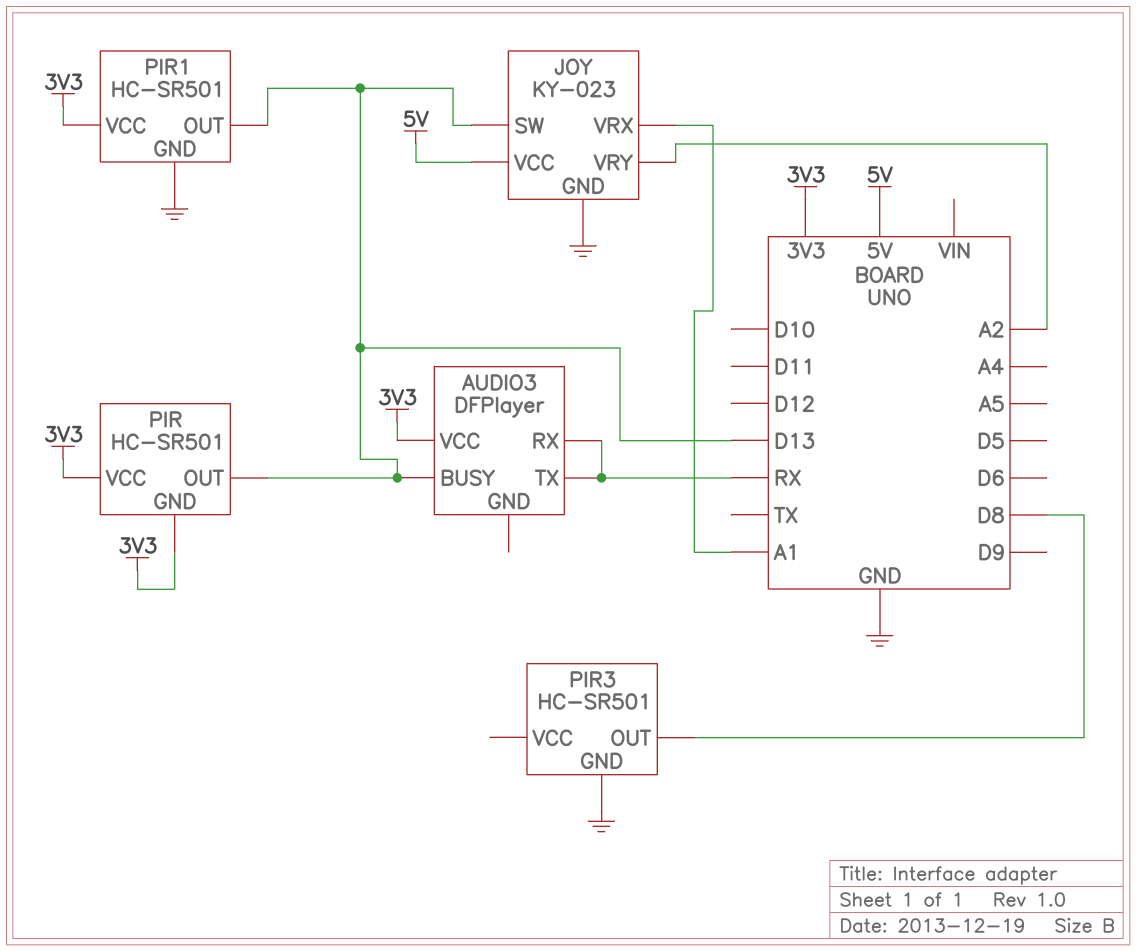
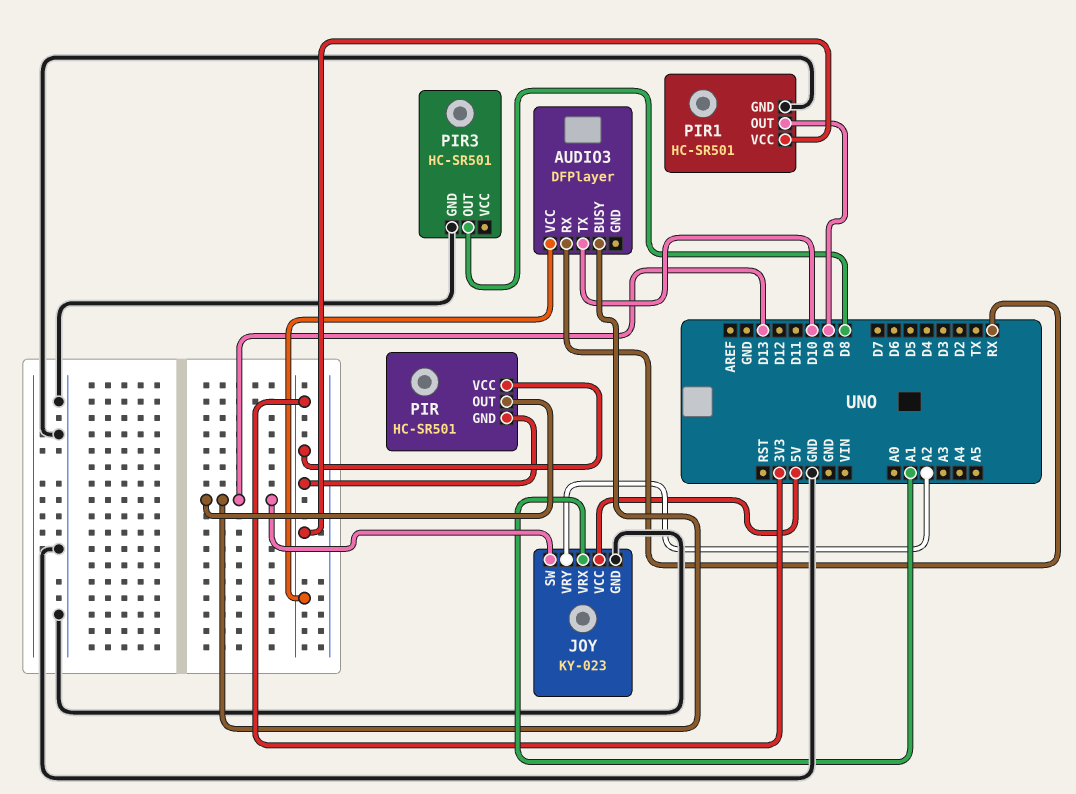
AUDIO3 pin TX: RX -> D10
PIR1 pin OUT: D13 -> D9

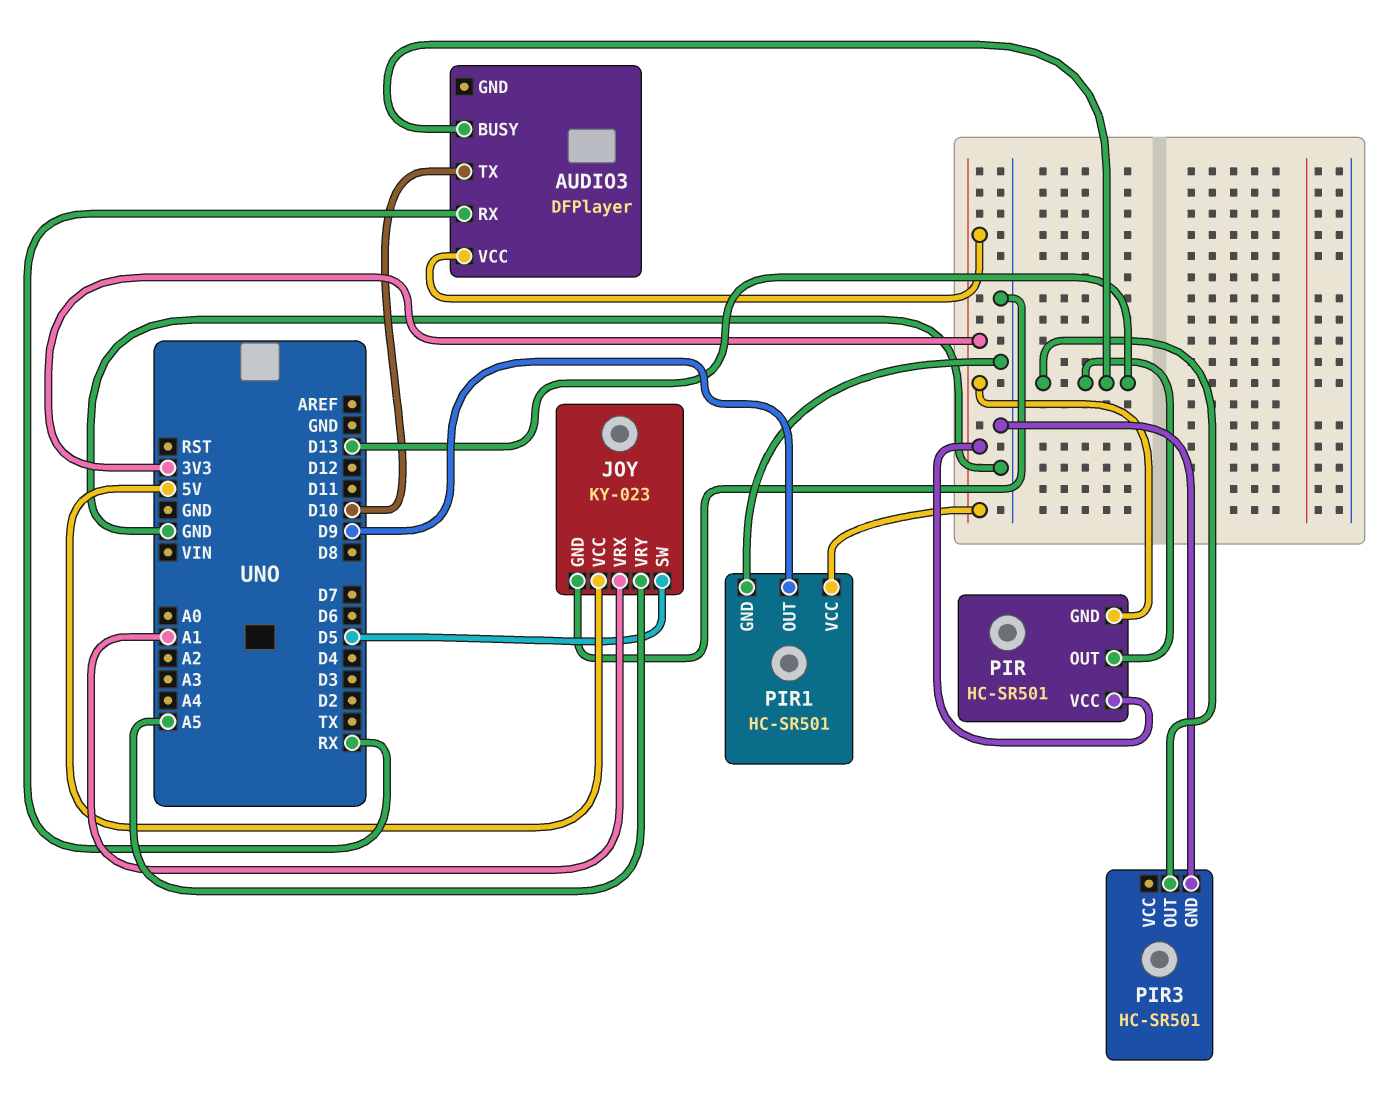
JOY pin SW: D13 -> D5
JOY pin VRY: A2 -> A5
PIR3 pin OUT: D8 -> D13

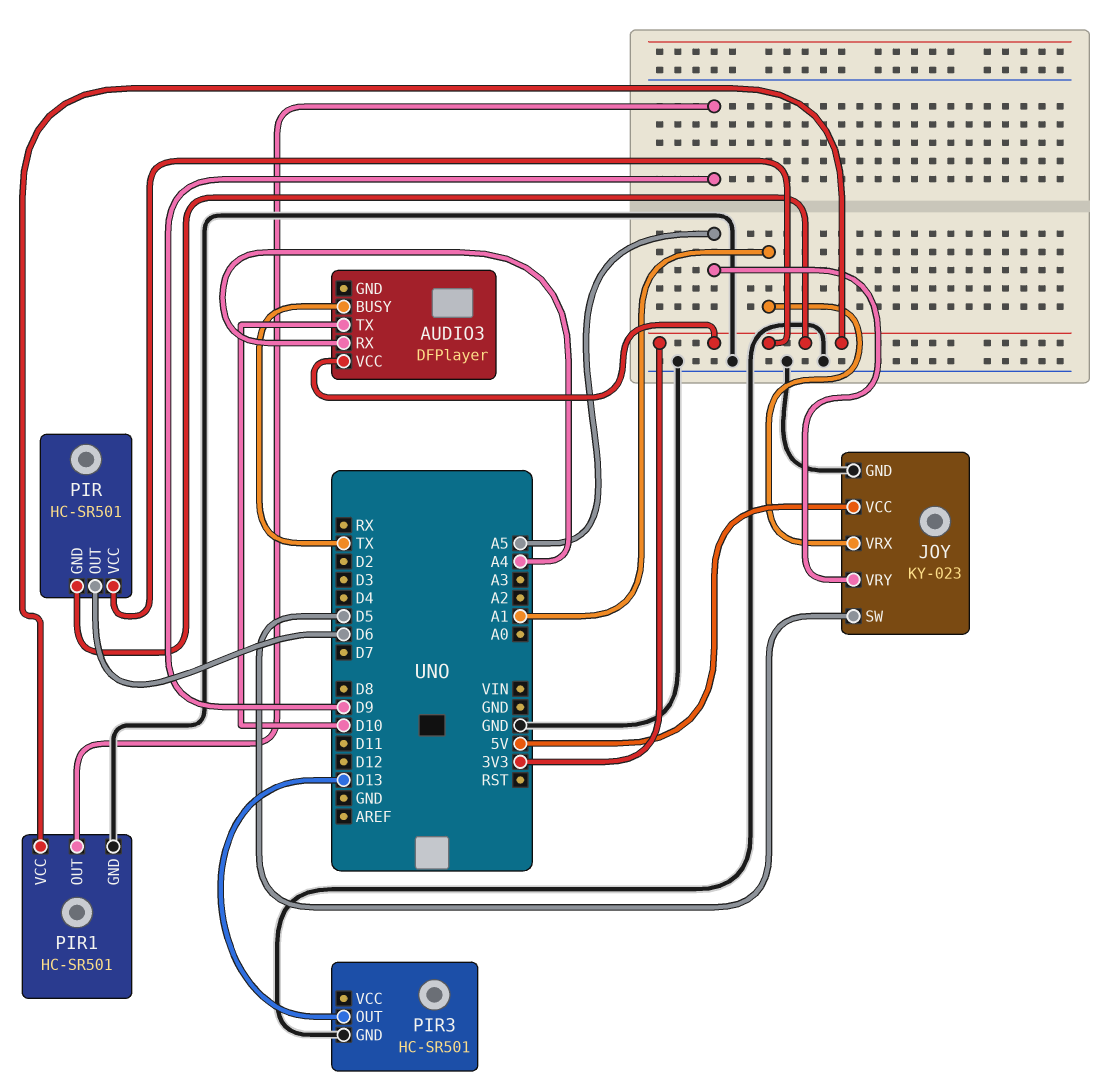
AUDIO3 pin BUSY: D13 -> TX
AUDIO3 pin RX: RX -> A4
PIR pin OUT: D13 -> D6

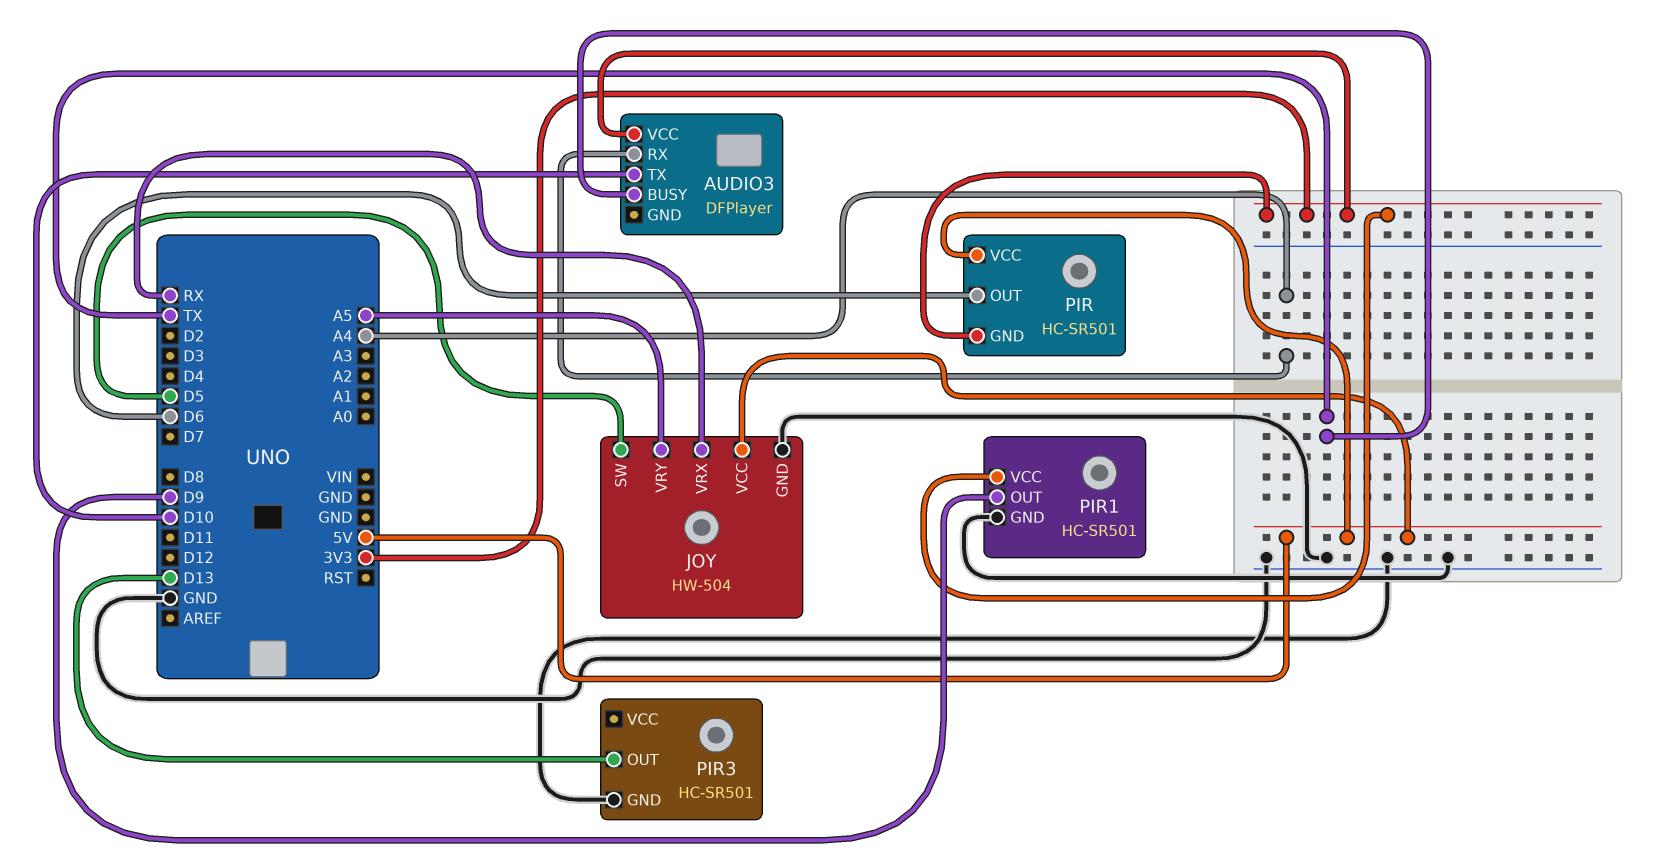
JOY: KY-023 -> HW-504
JOY pin VRX: A1 -> RX
PIR pin VCC: 3V3 -> 5V

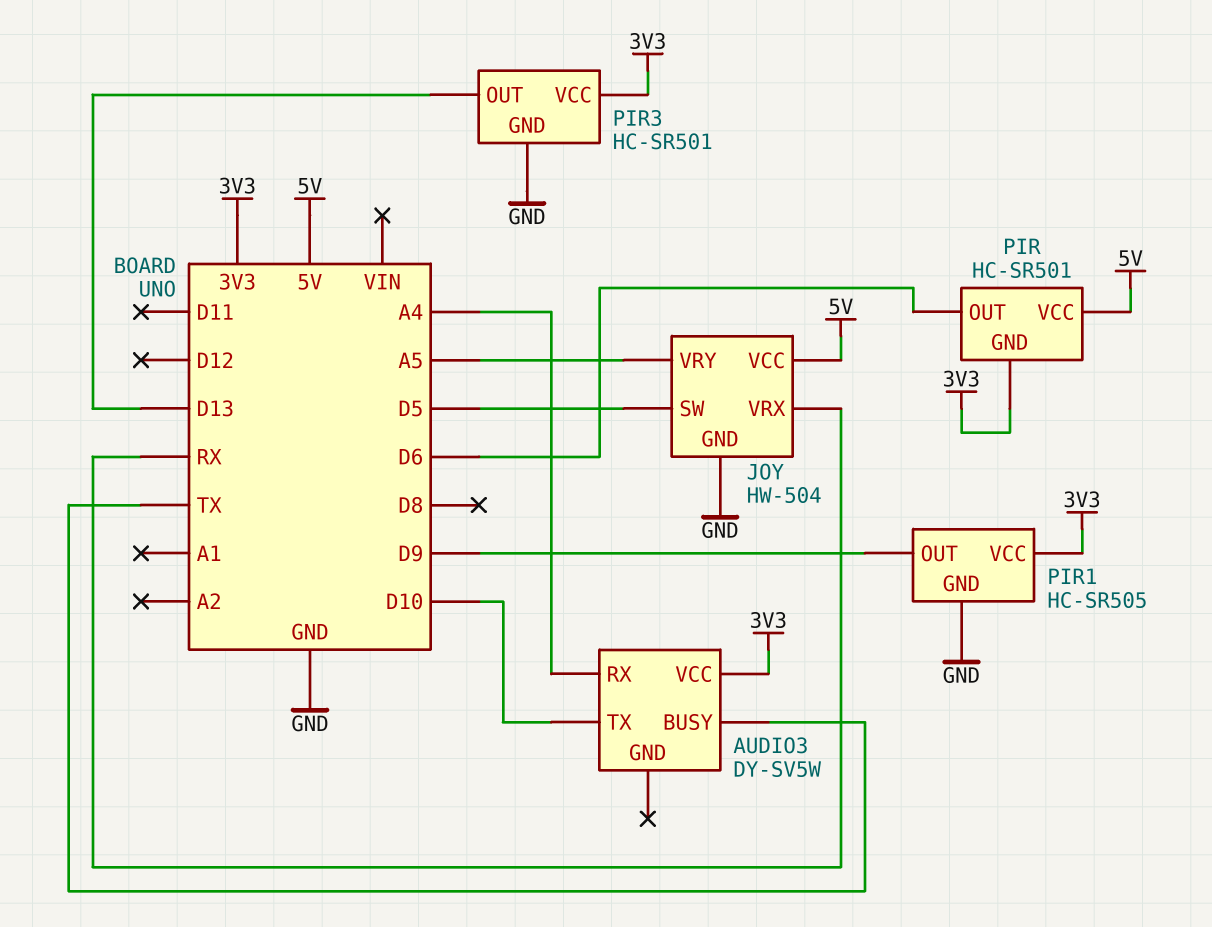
AUDIO3: DFPlayer -> DY-SV5W
PIR1: HC-SR501 -> HC-SR505
PIR3 pin VCC: none -> 3V3

